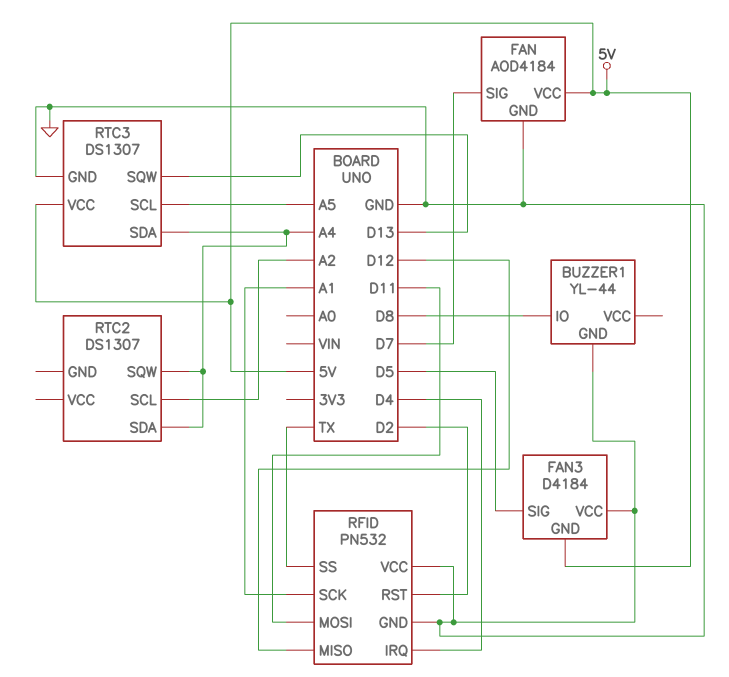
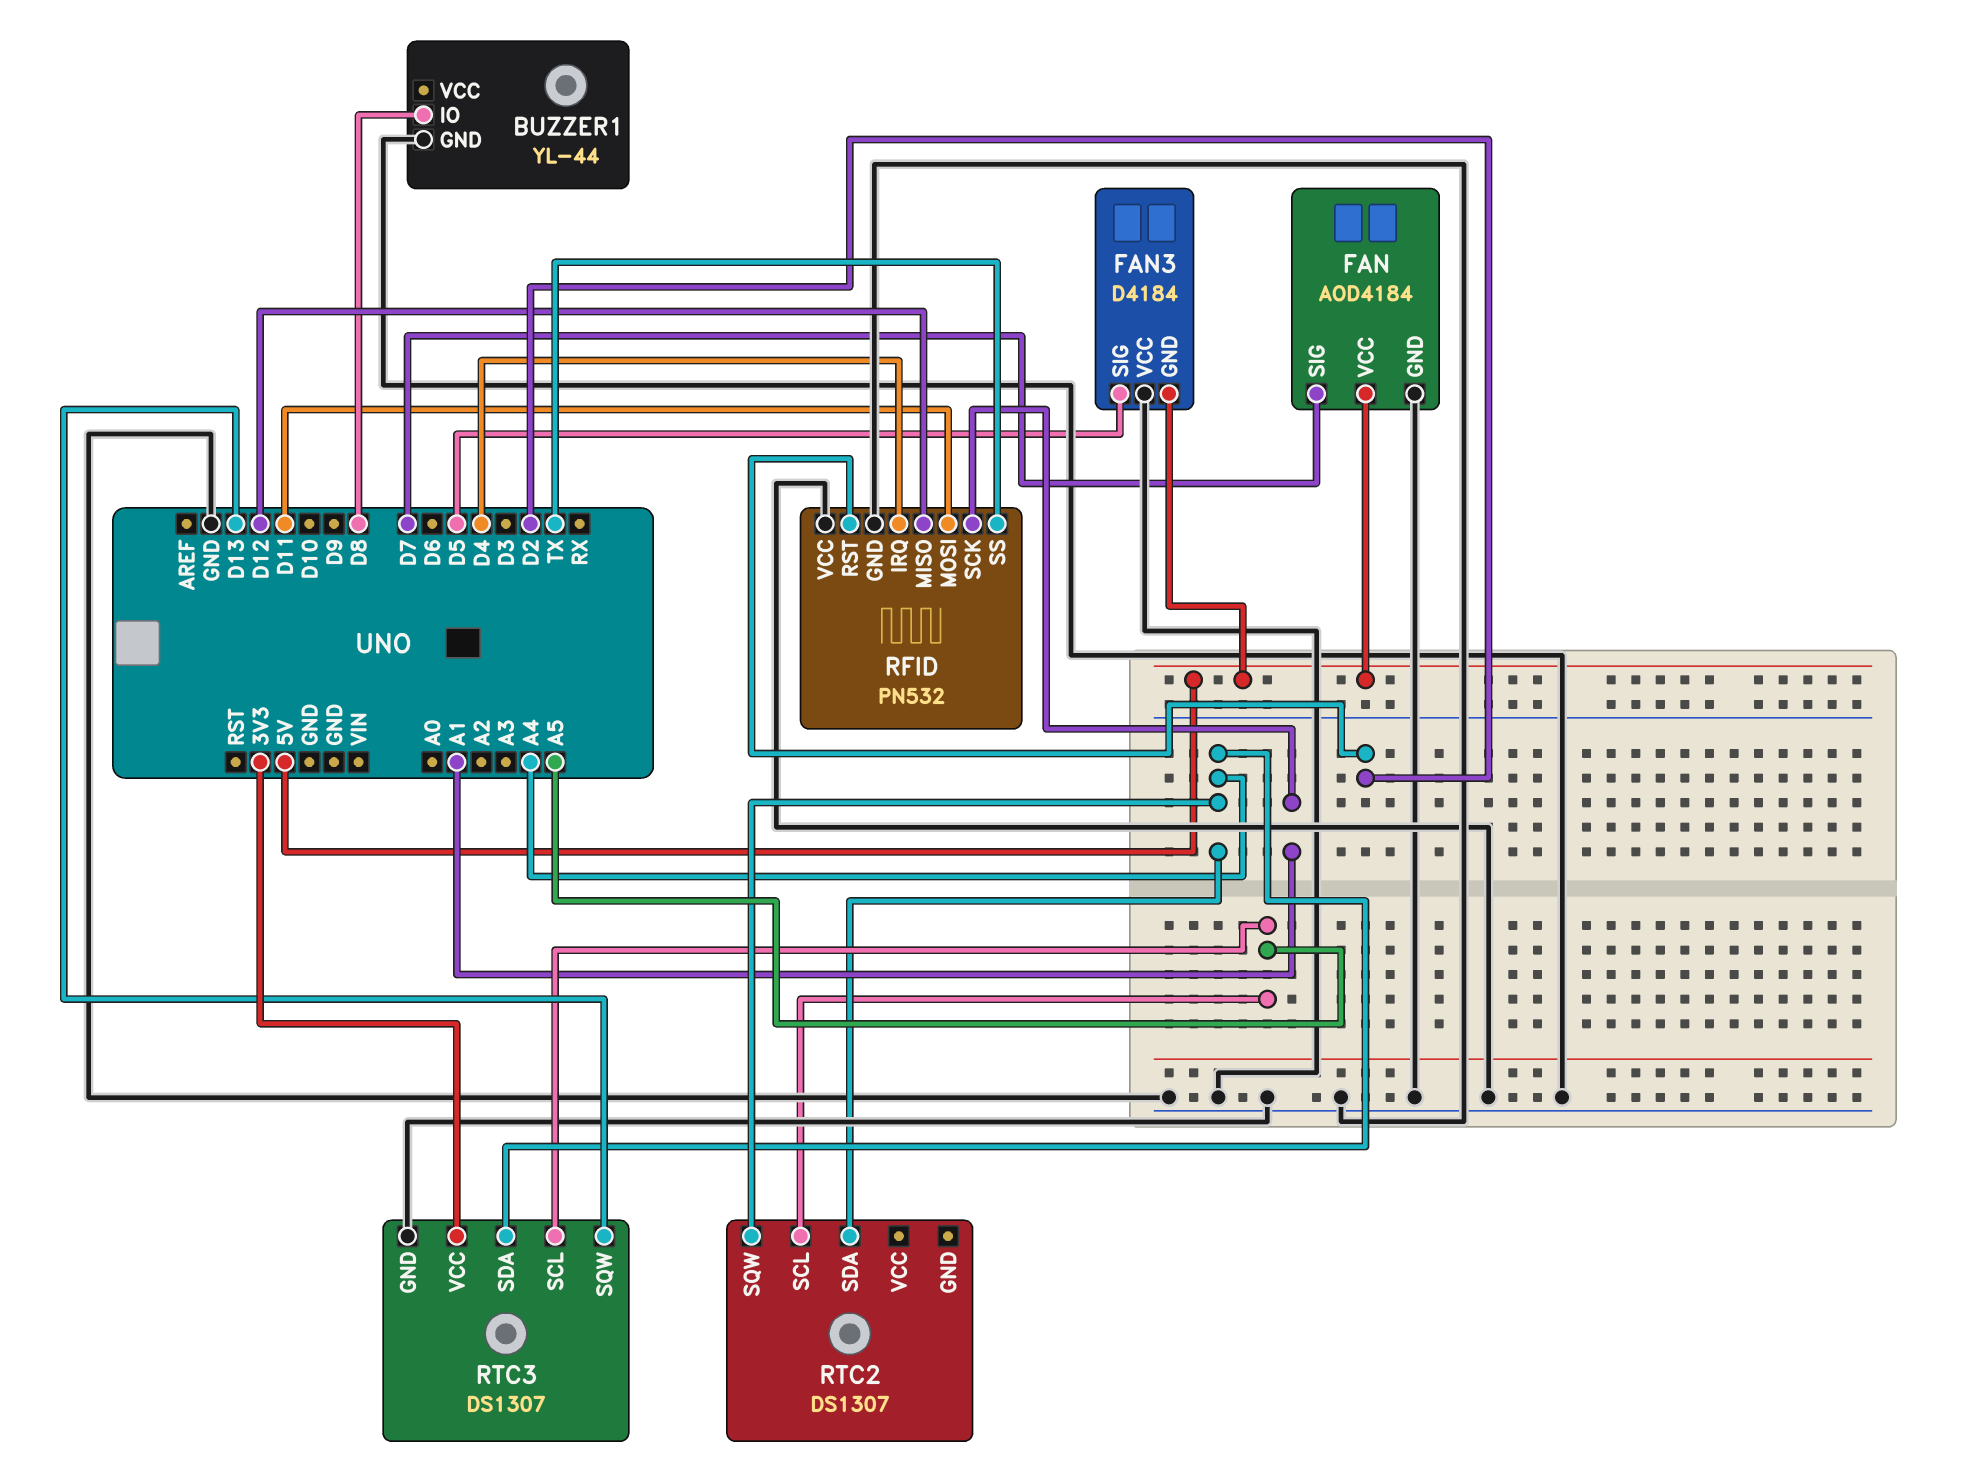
RTC2 pin SCL: A2 -> A5
RTC3 pin VCC: 5V -> 3V3

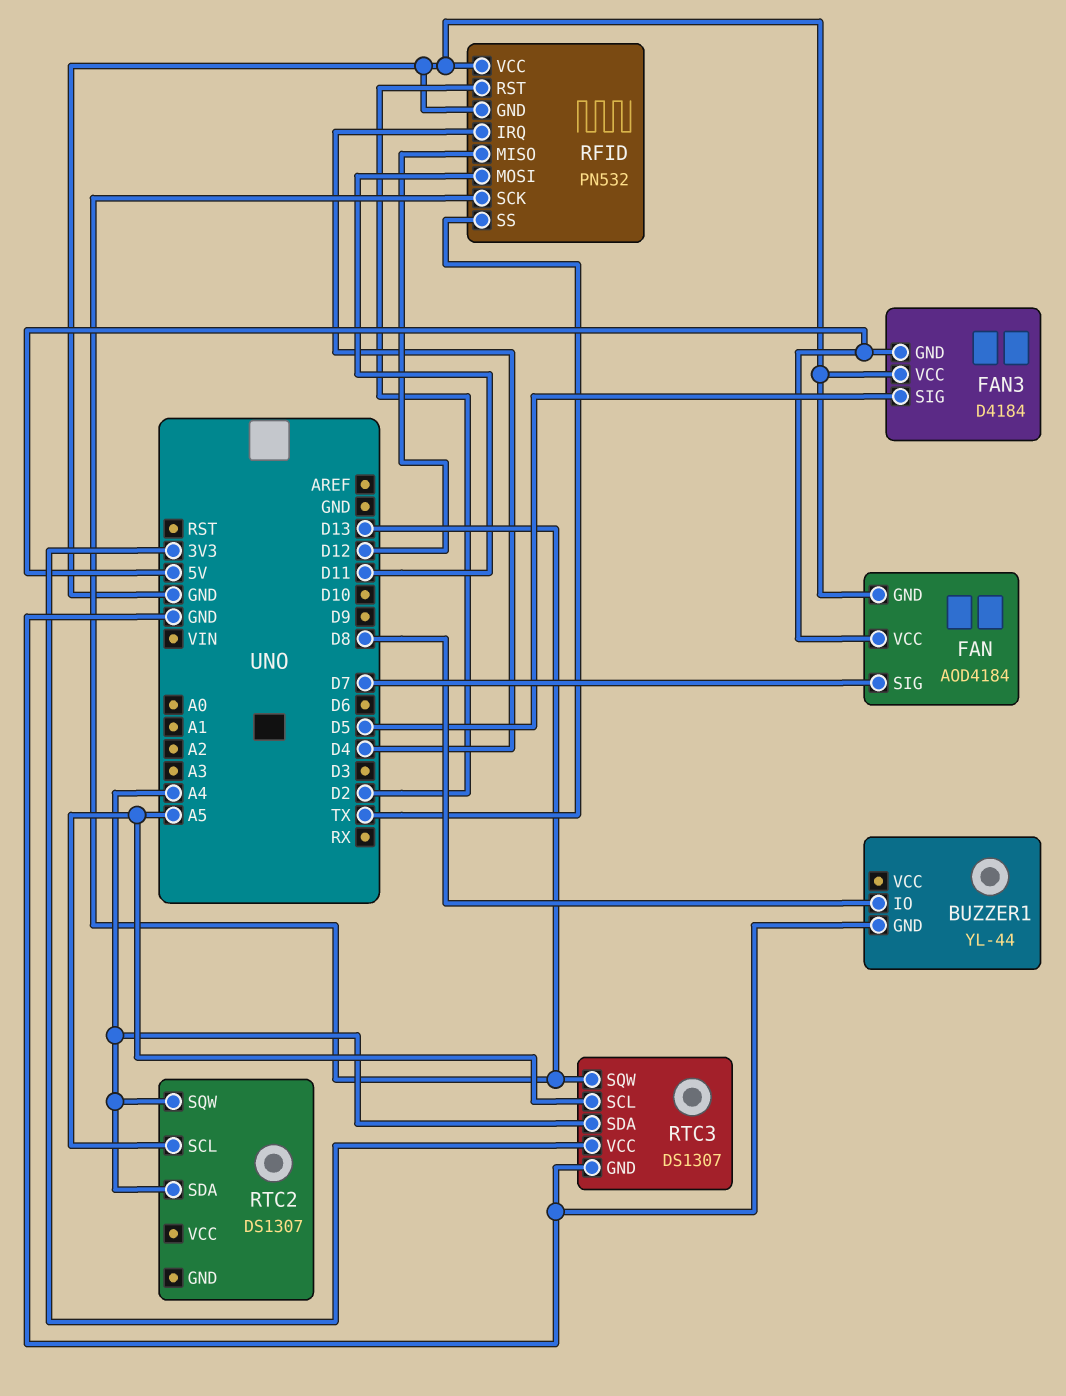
RFID pin SCK: A1 -> D13

